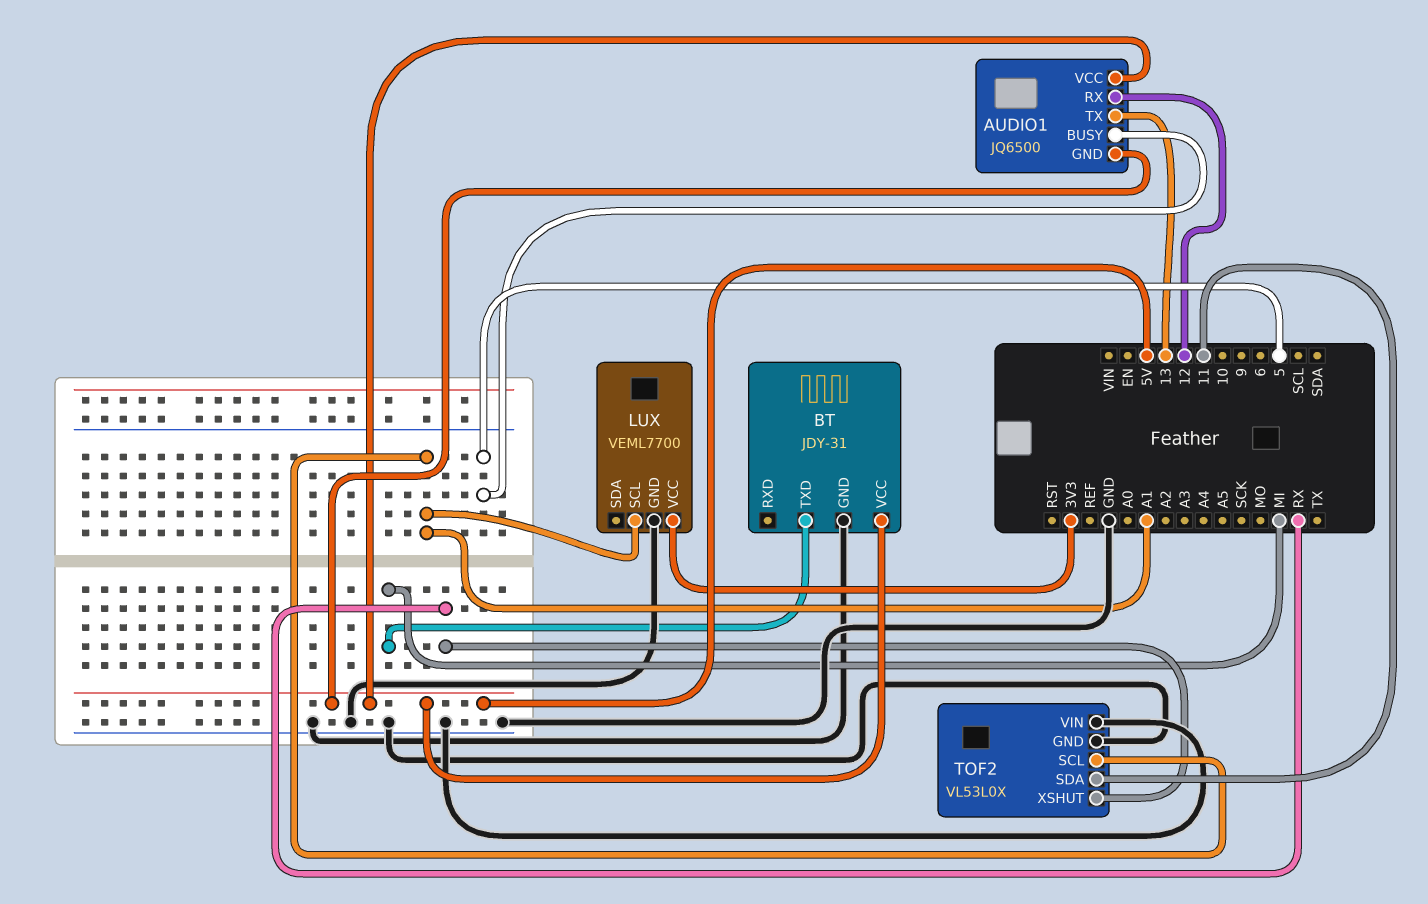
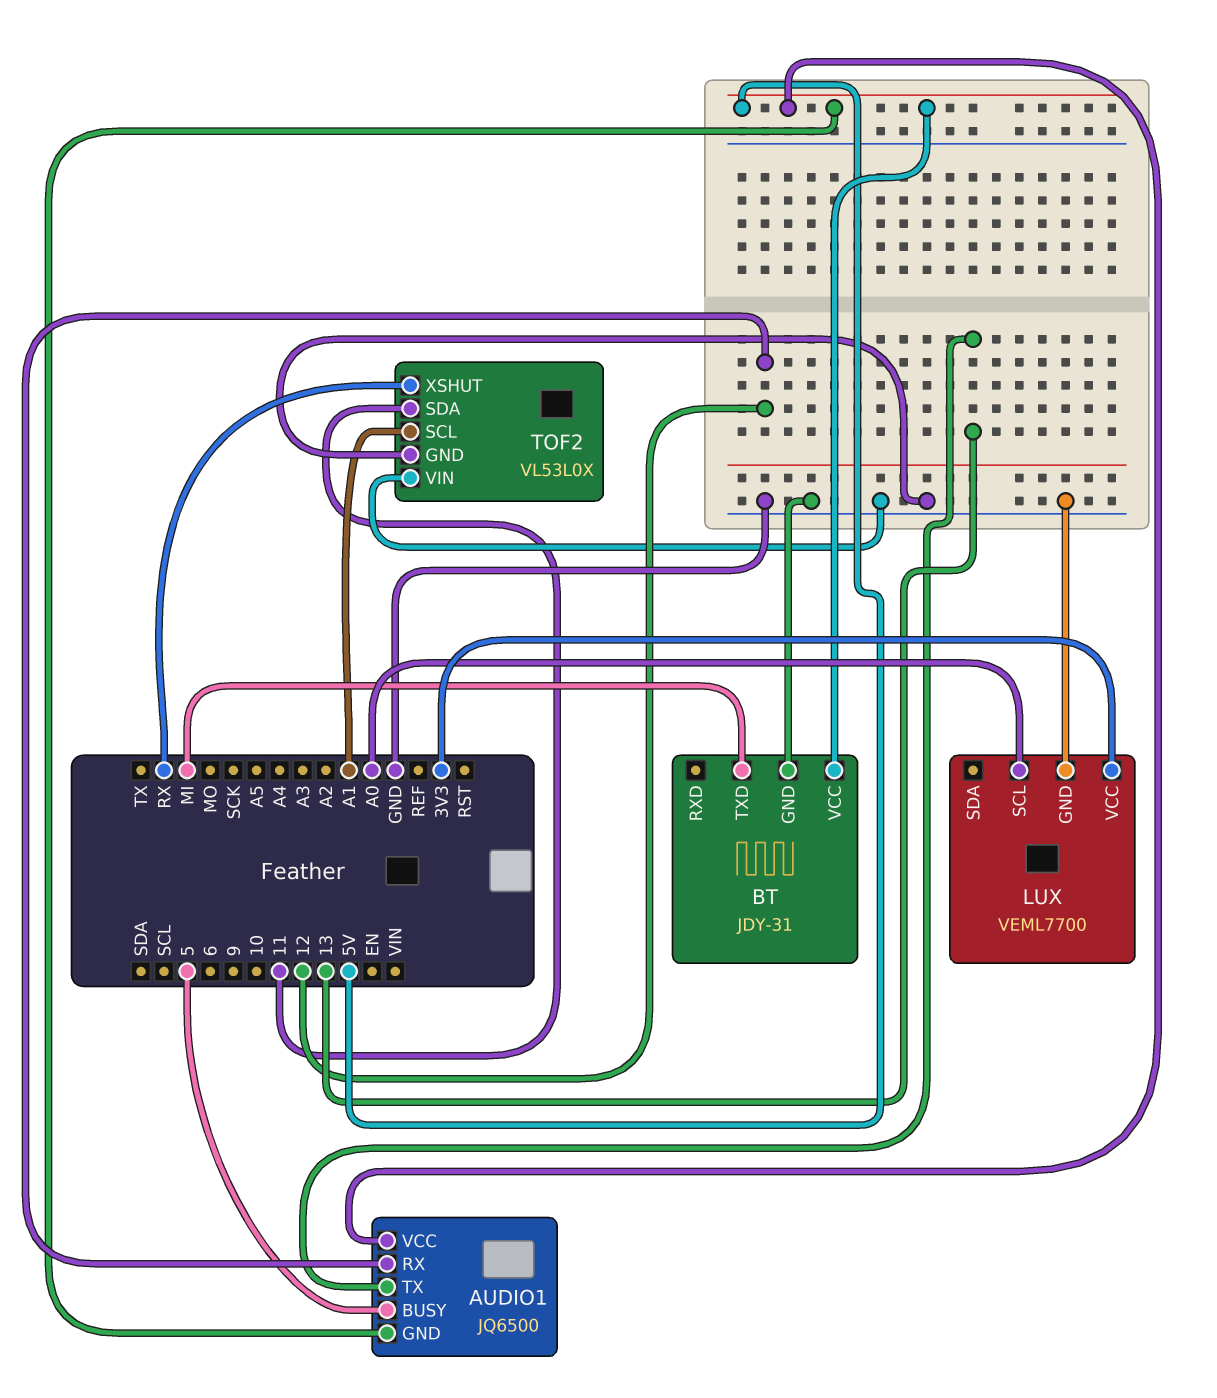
LUX pin SCL: A1 -> A0

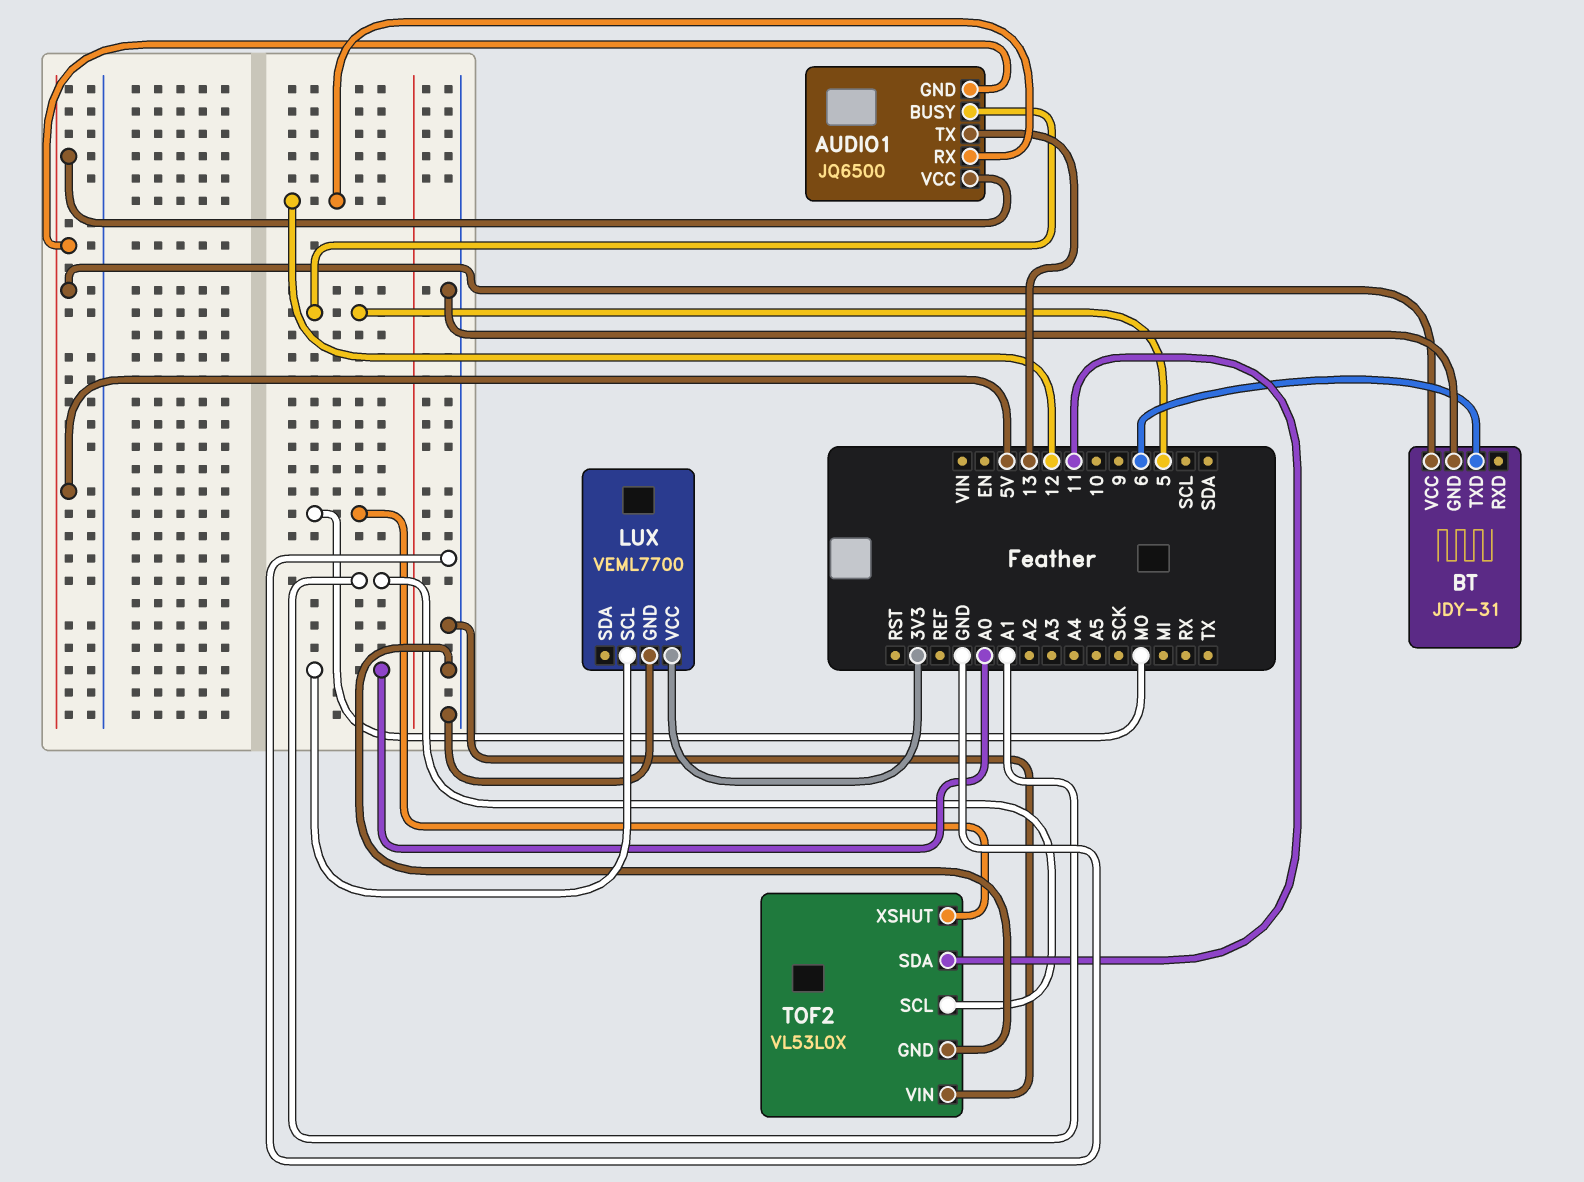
BT pin TXD: MI -> 6
TOF2 pin XSHUT: RX -> MO

